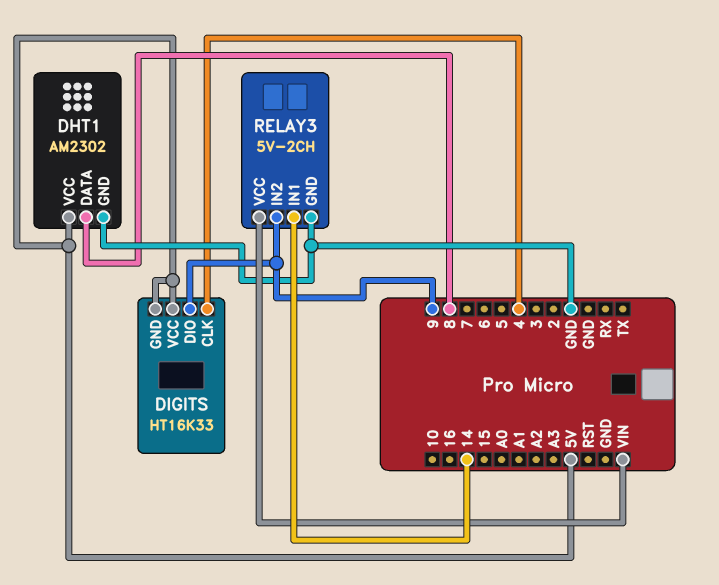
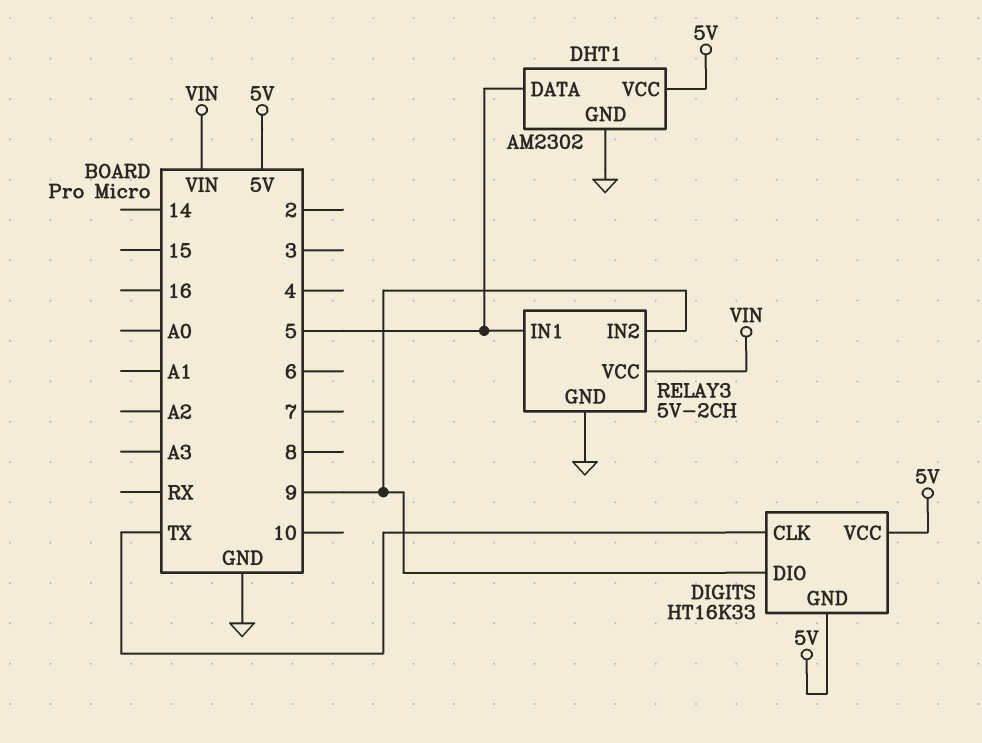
DHT1 pin DATA: 8 -> 5
DIGITS pin CLK: 4 -> TX
RELAY3 pin IN1: 14 -> 5

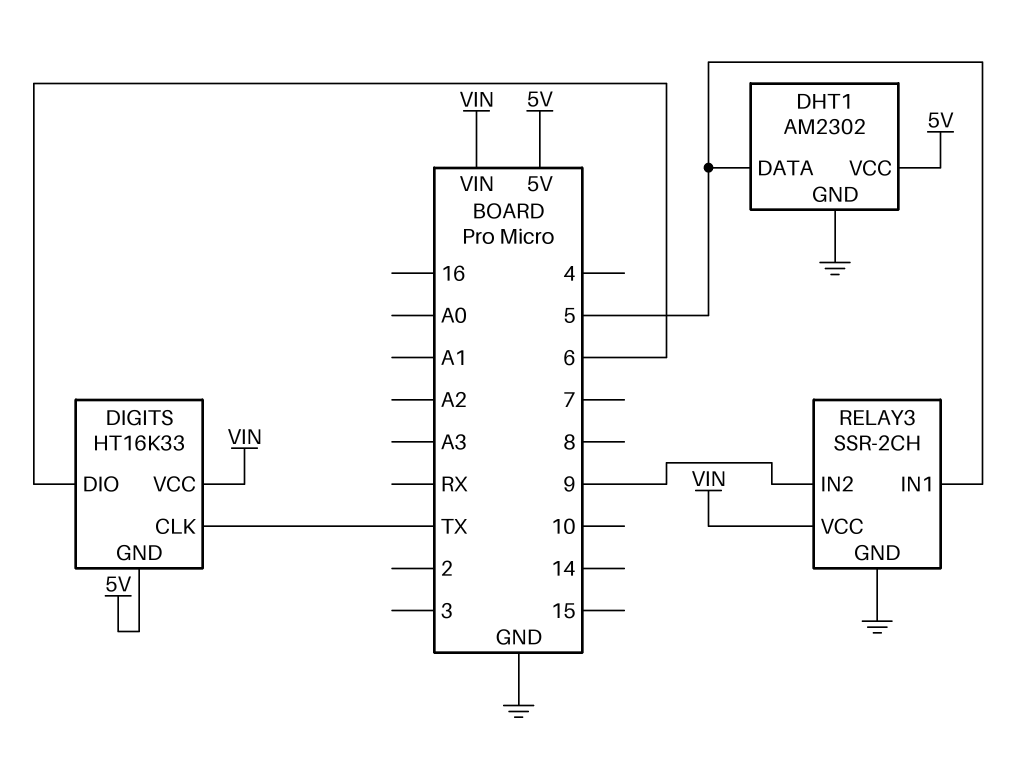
DIGITS pin DIO: 9 -> 6
DIGITS pin VCC: 5V -> VIN
RELAY3: 5V-2CH -> SSR-2CH

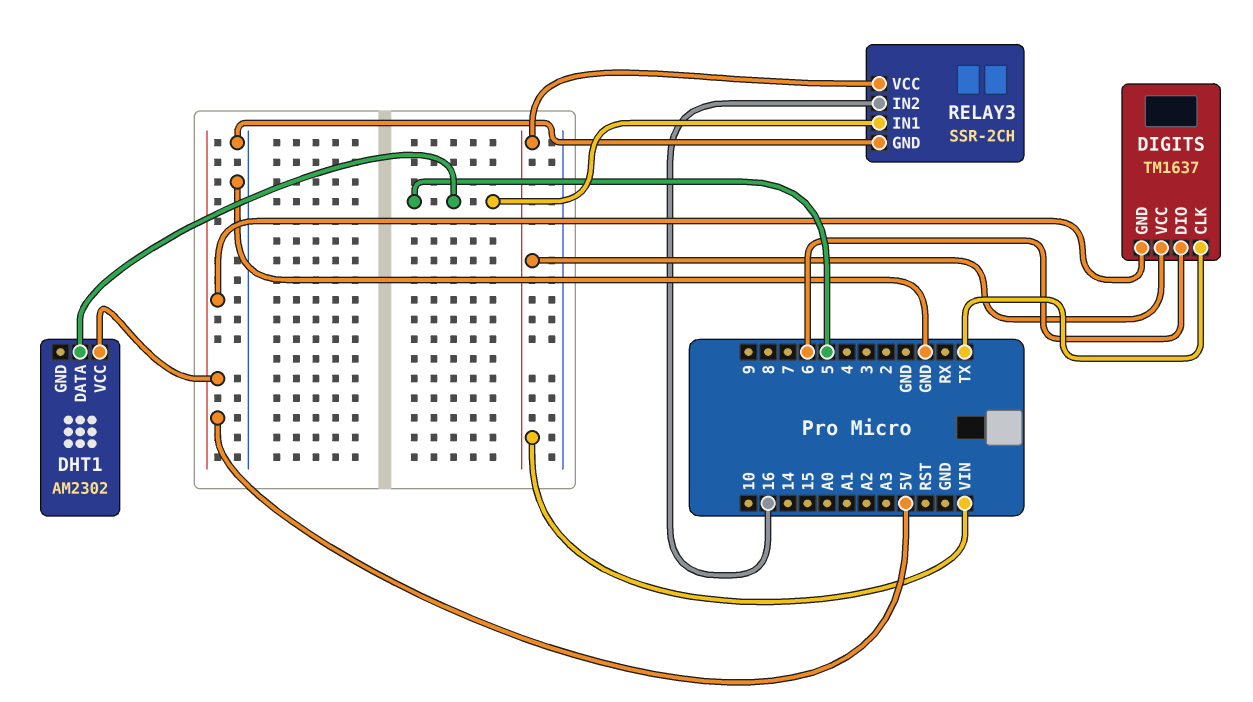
DHT1 pin GND: GND -> none
DIGITS: HT16K33 -> TM1637
RELAY3 pin IN2: 9 -> 16

